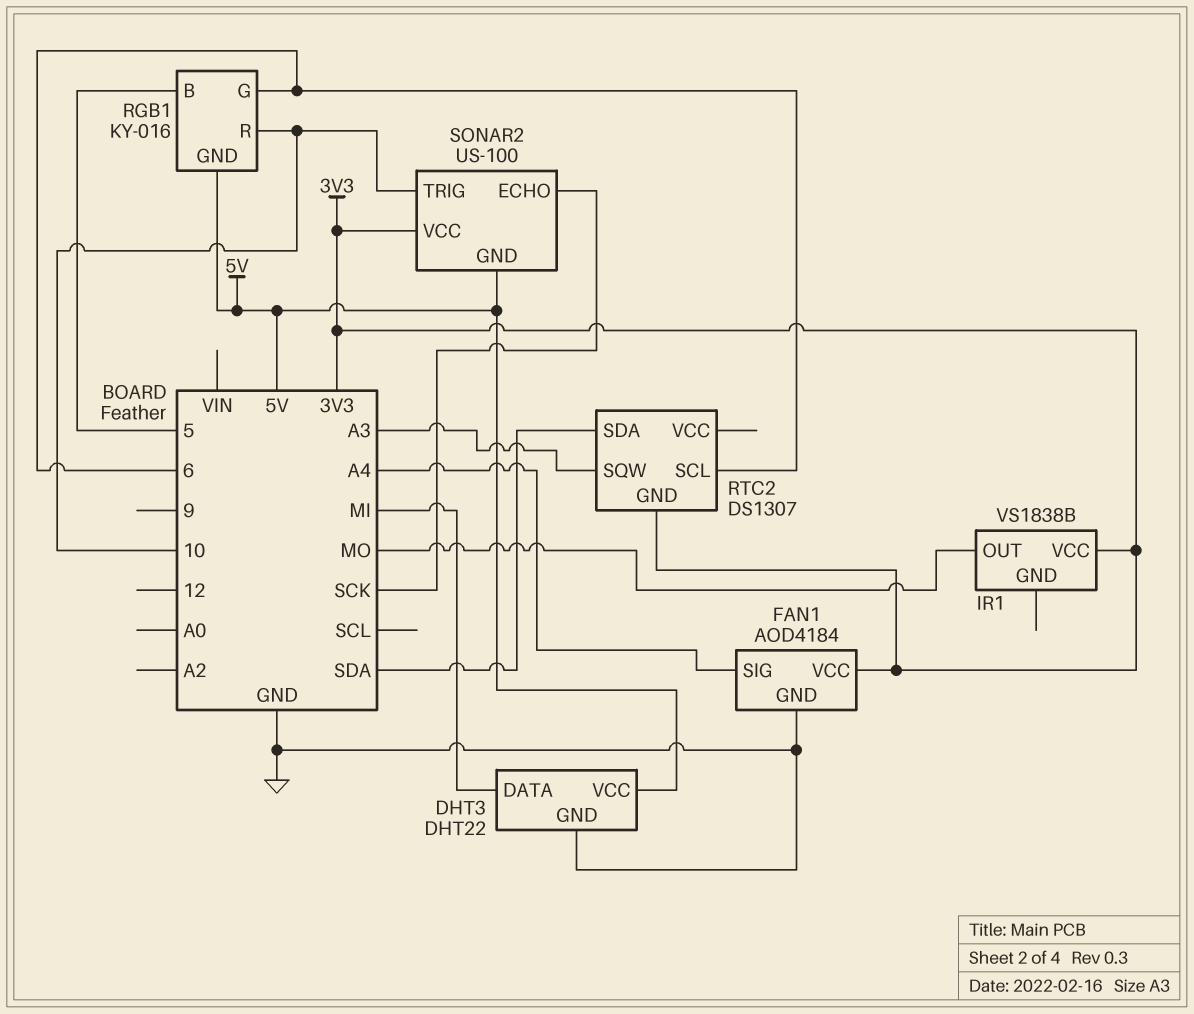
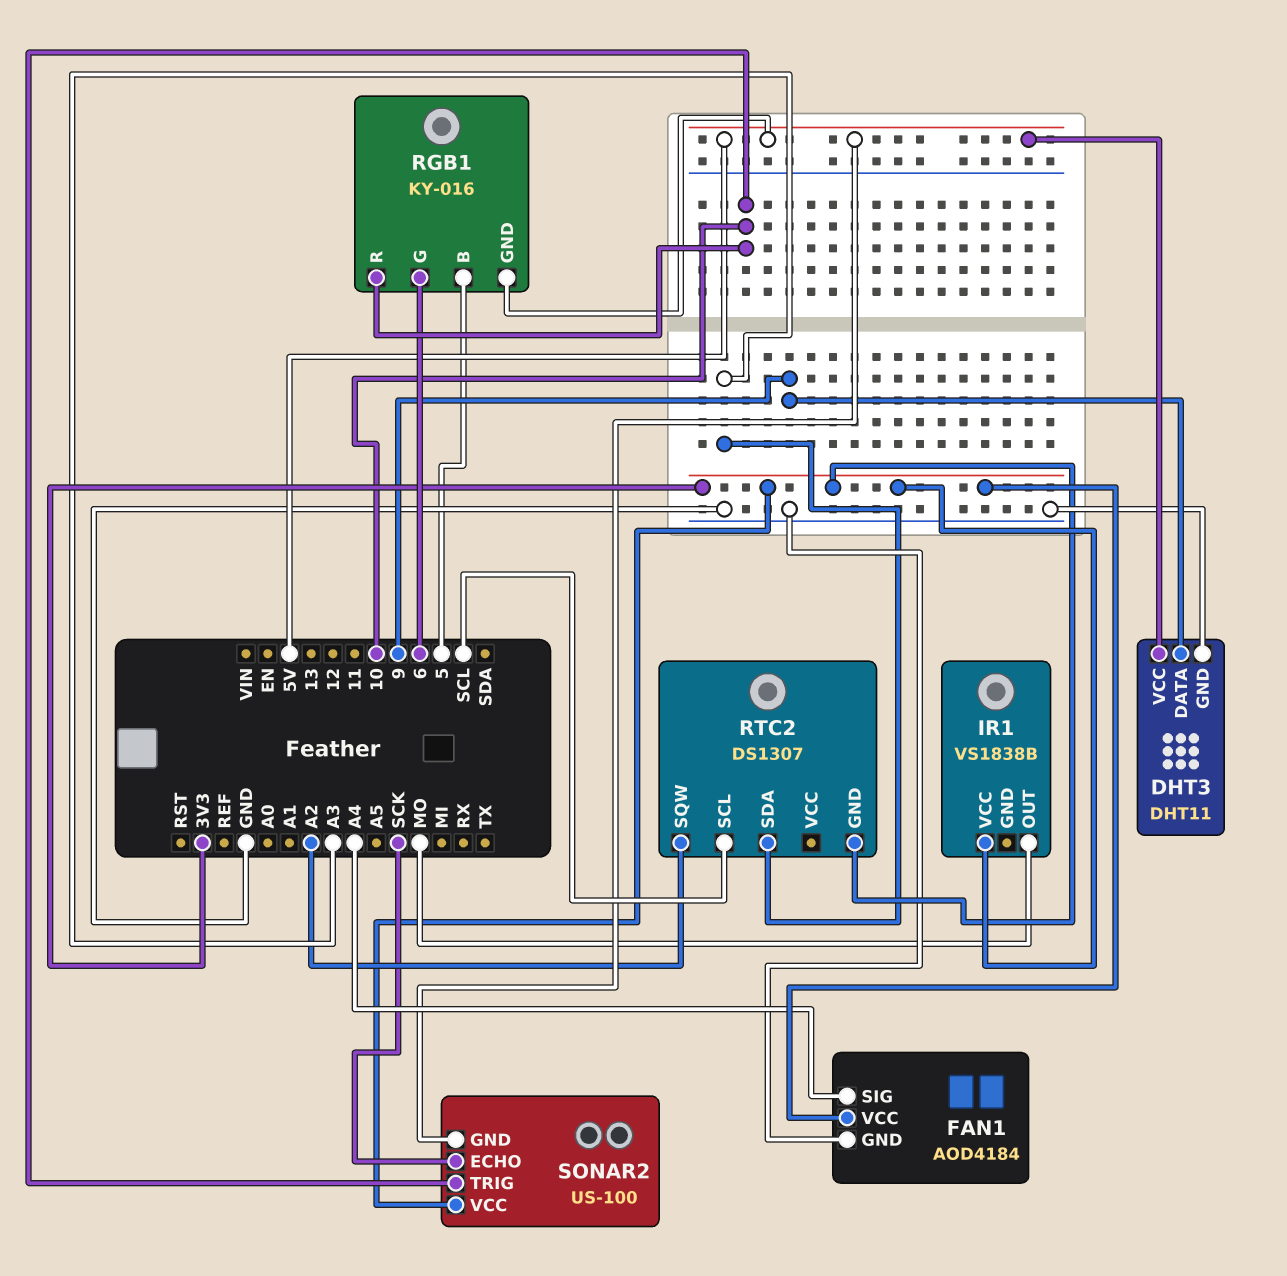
DHT3: DHT22 -> DHT11
DHT3 pin DATA: MI -> 9
RTC2 pin SCL: 6 -> SCL
RTC2 pin SDA: SDA -> A3
RTC2 pin SQW: A3 -> A2

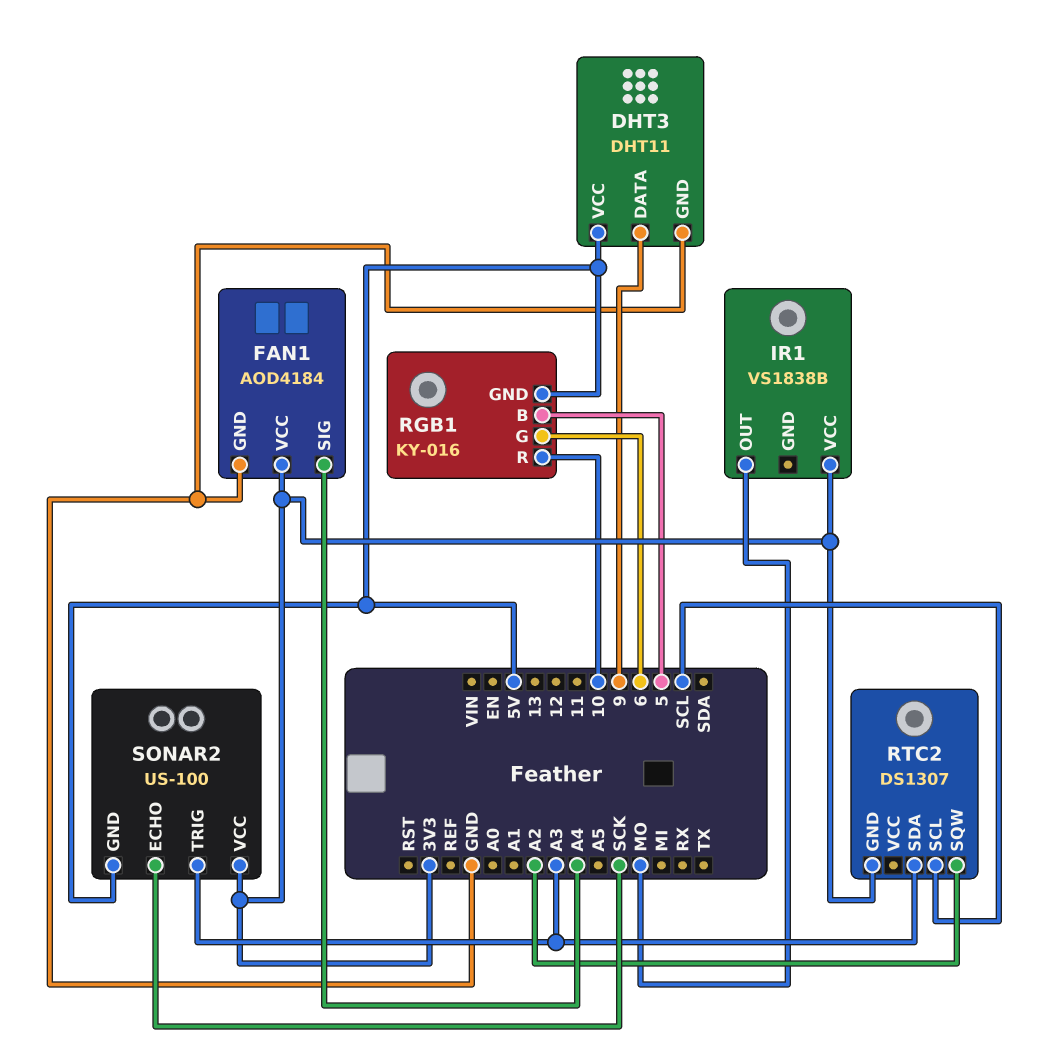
SONAR2 pin TRIG: 10 -> A3

